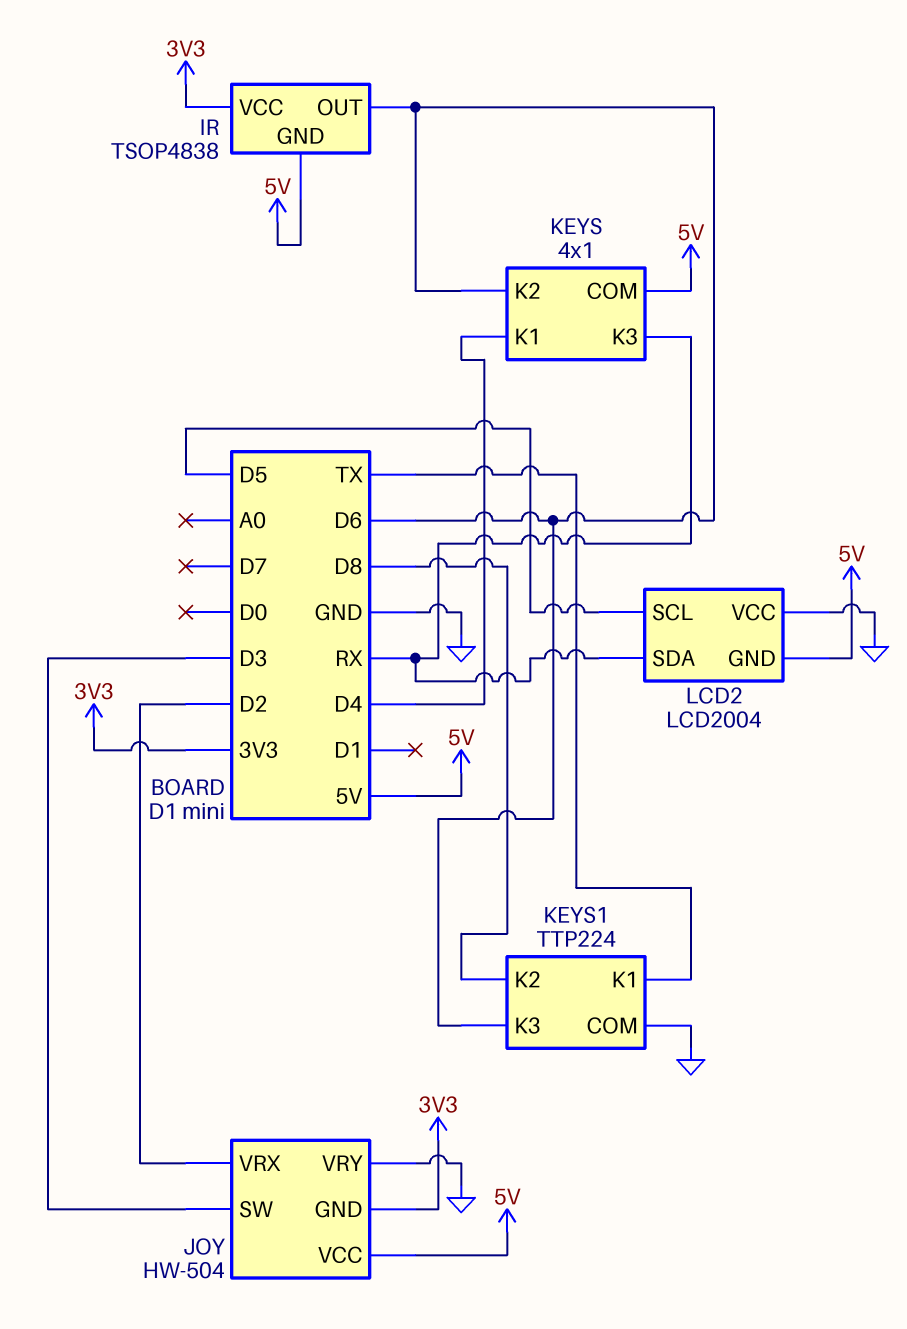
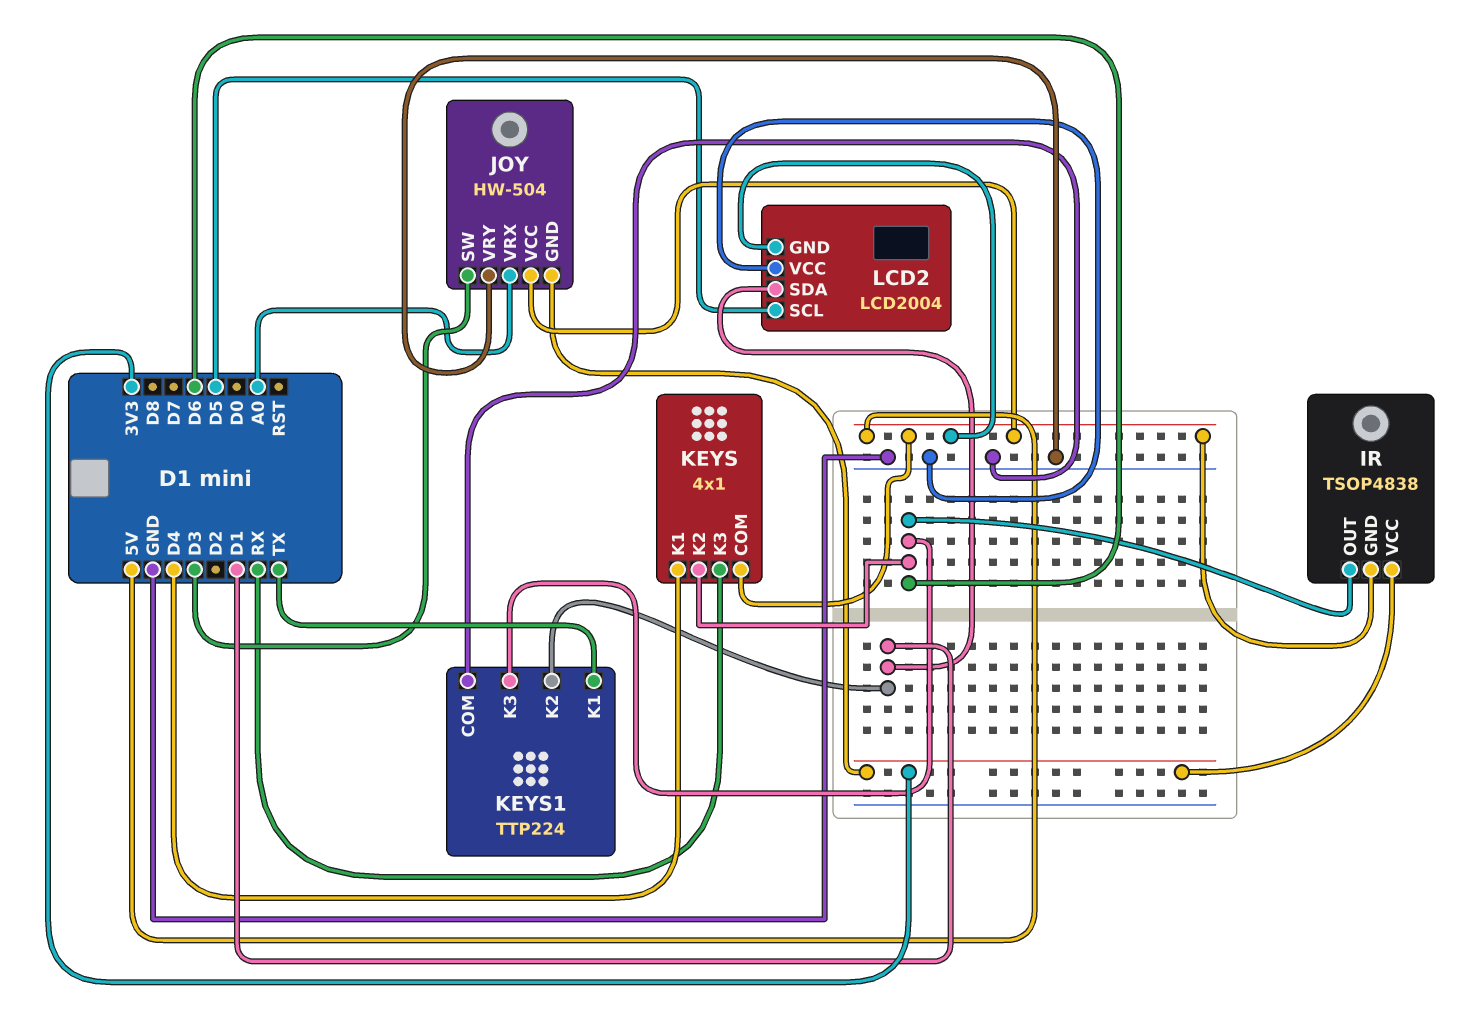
JOY pin VRX: D2 -> A0
KEYS1 pin K2: D8 -> D1
LCD2 pin SDA: RX -> D1

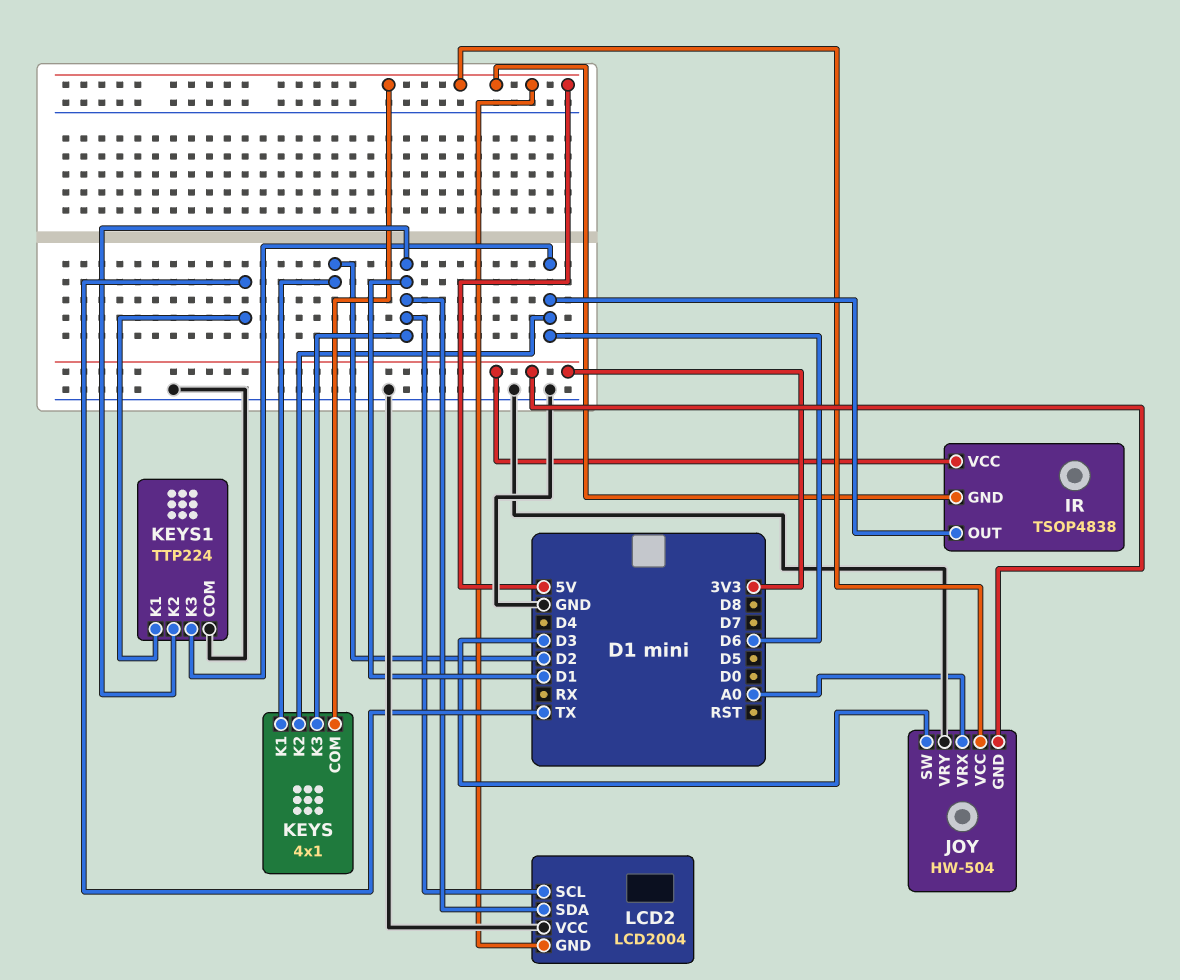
KEYS pin K1: D4 -> D2
KEYS pin K3: RX -> D1
LCD2 pin SCL: D5 -> D1

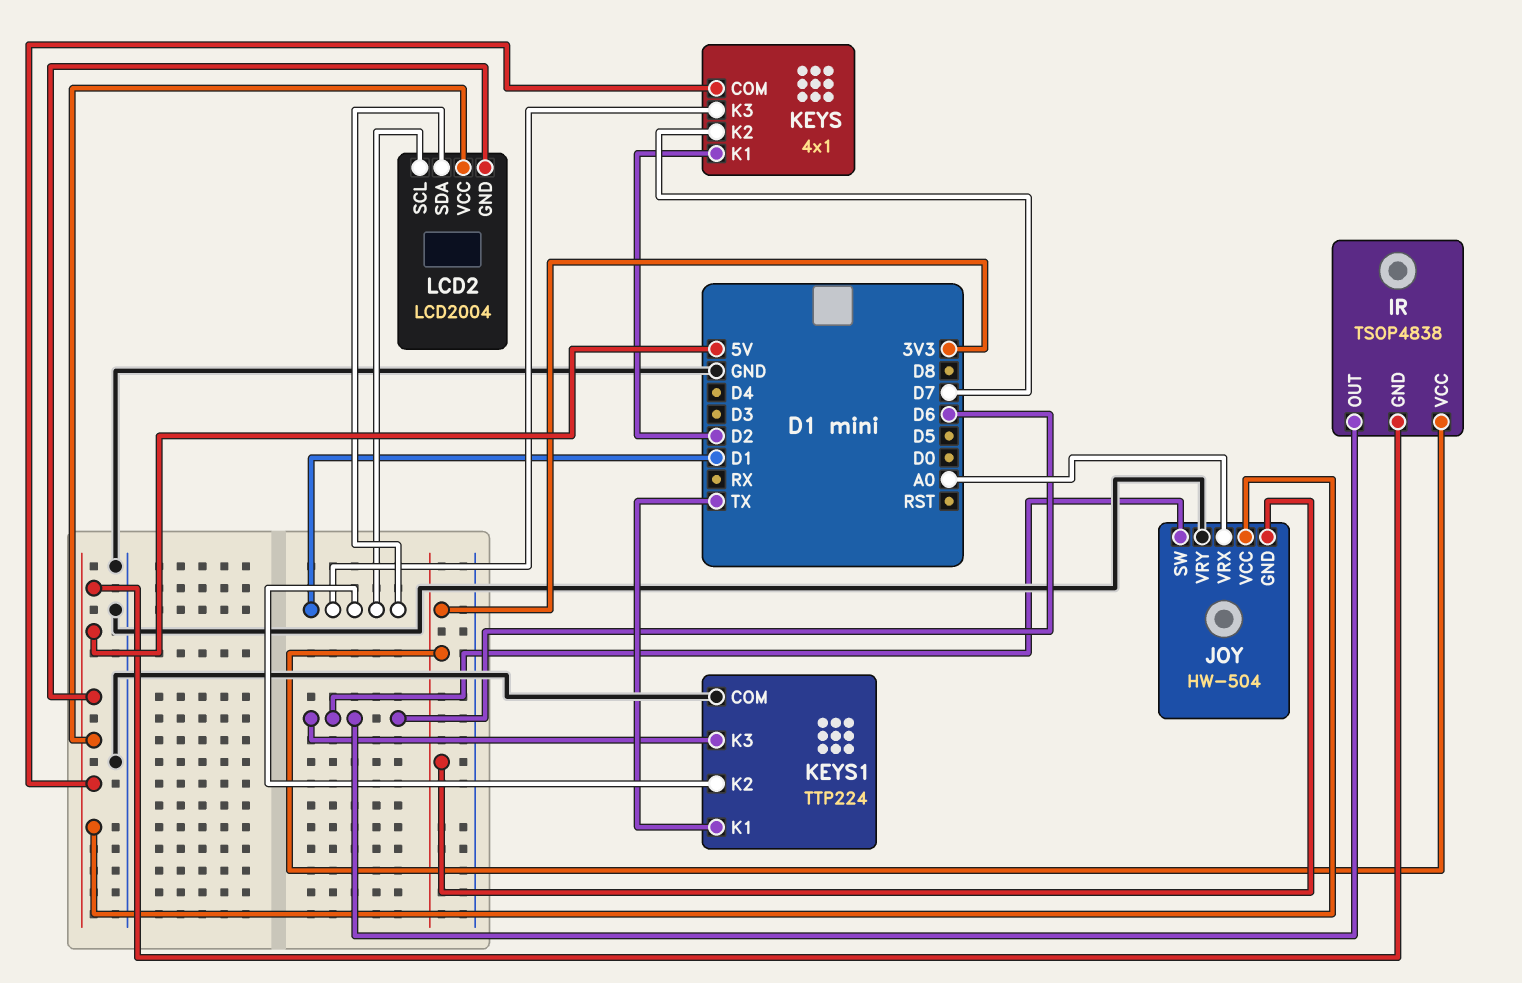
JOY pin SW: D3 -> D6
KEYS pin K2: D6 -> D7
LCD2 pin VCC: GND -> 5V

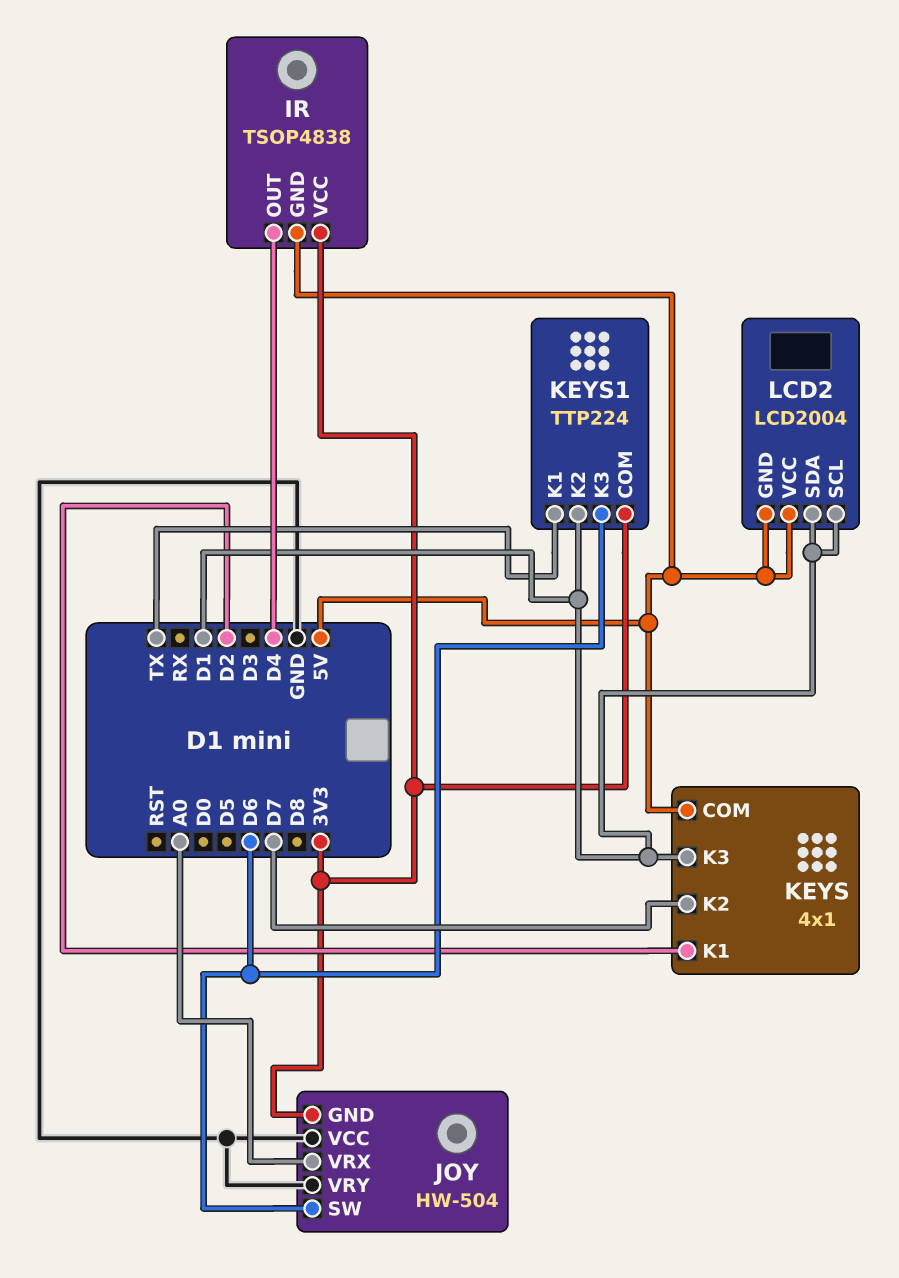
IR pin OUT: D6 -> D4
JOY pin VCC: 5V -> GND
KEYS1 pin COM: GND -> 3V3

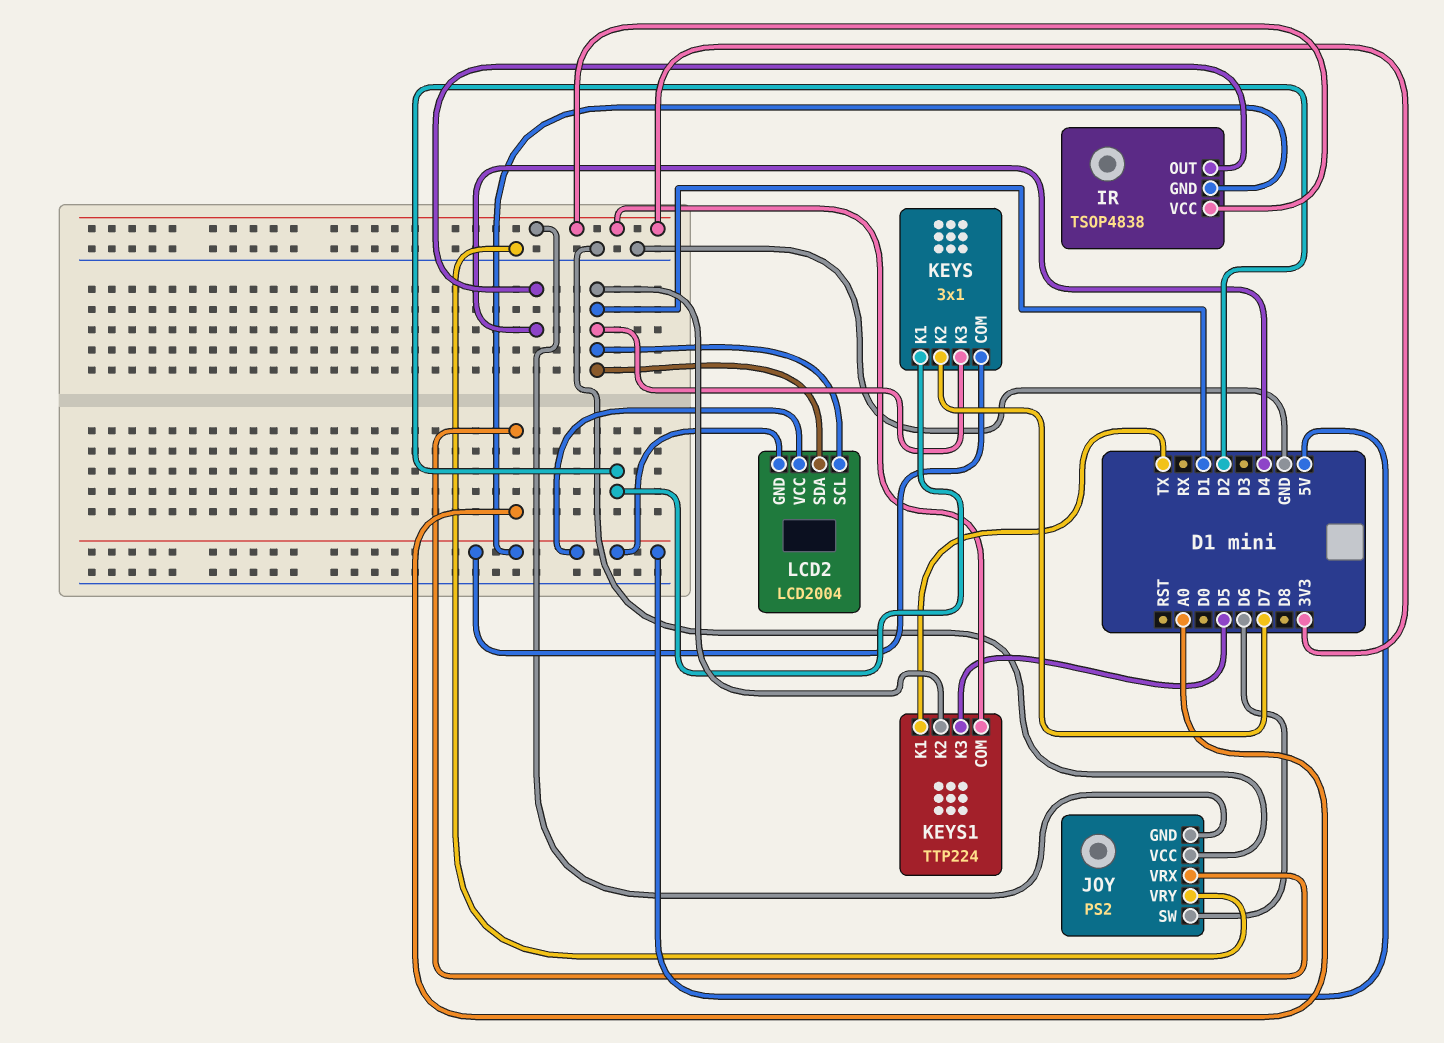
JOY: HW-504 -> PS2
KEYS: 4x1 -> 3x1
KEYS1 pin K3: D6 -> D5

